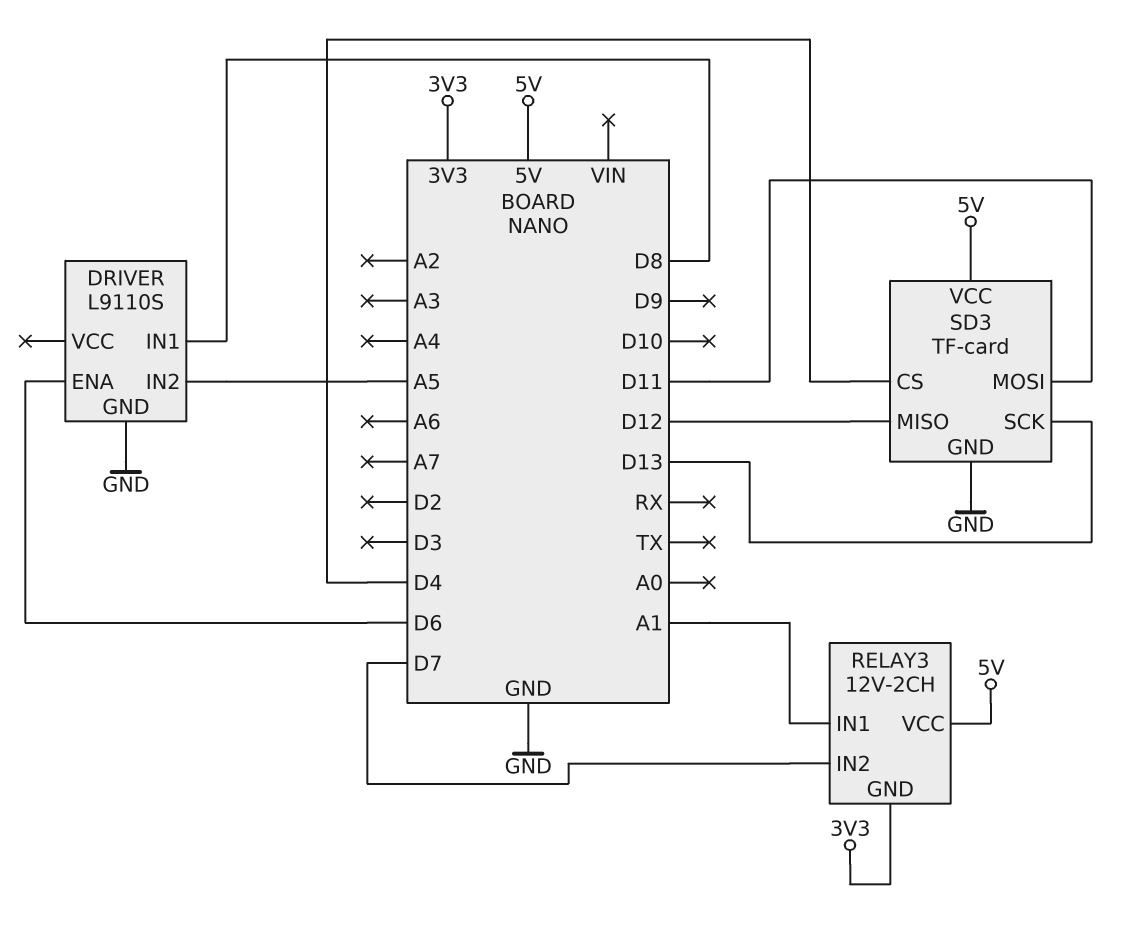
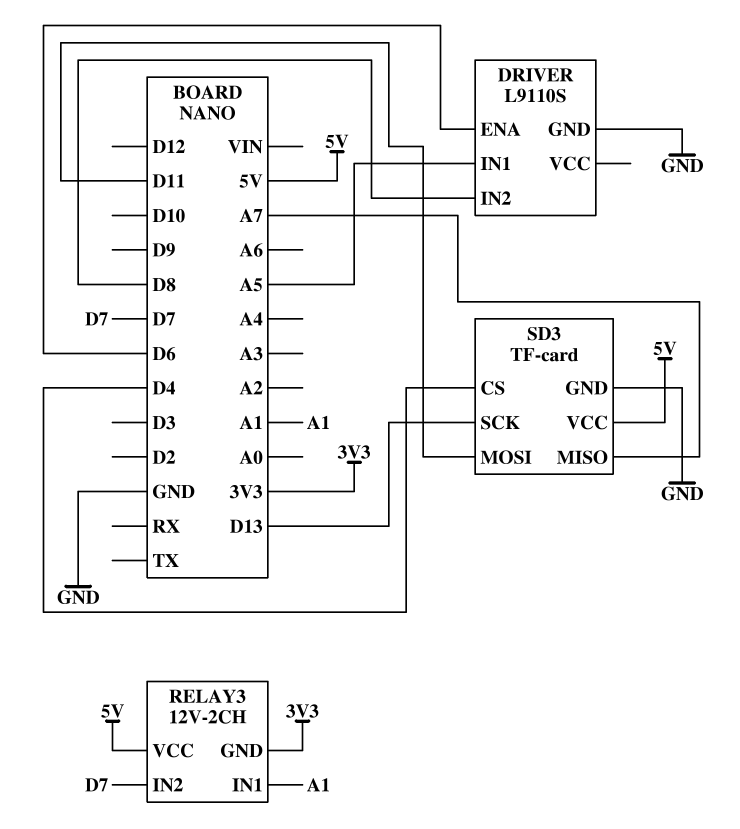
DRIVER pin IN1: D8 -> A5
DRIVER pin IN2: A5 -> D8
SD3 pin MISO: D12 -> A7

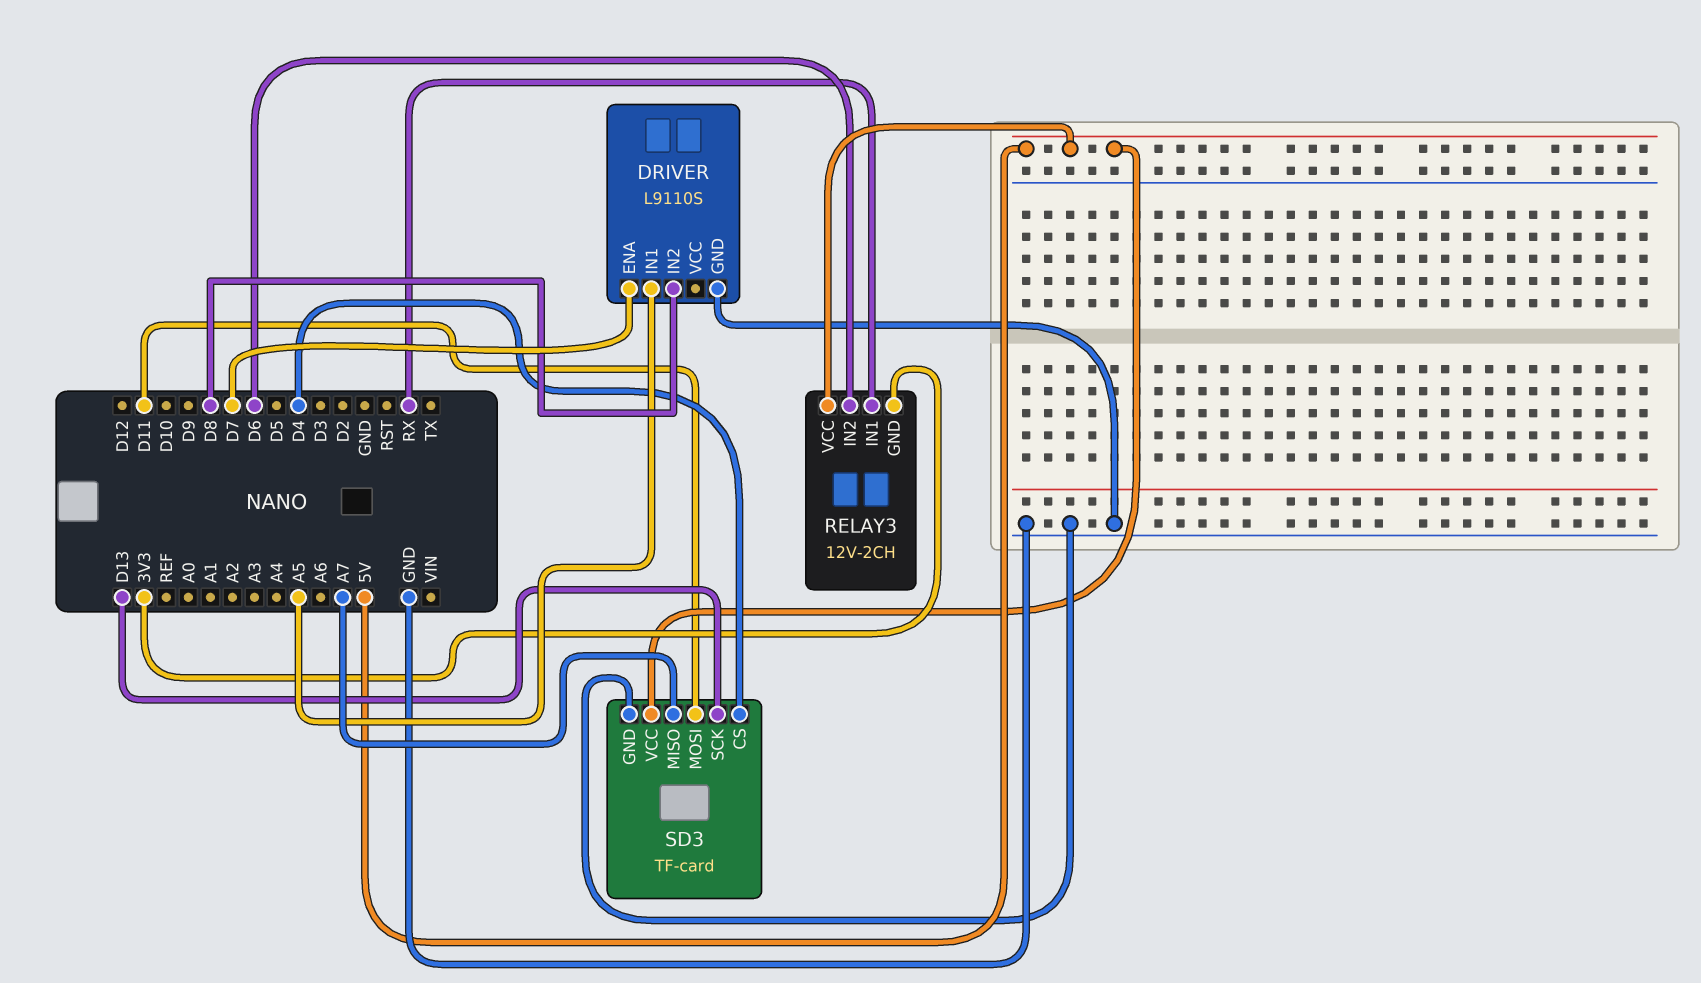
DRIVER pin ENA: D6 -> D7
RELAY3 pin IN1: A1 -> RX
RELAY3 pin IN2: D7 -> D6

